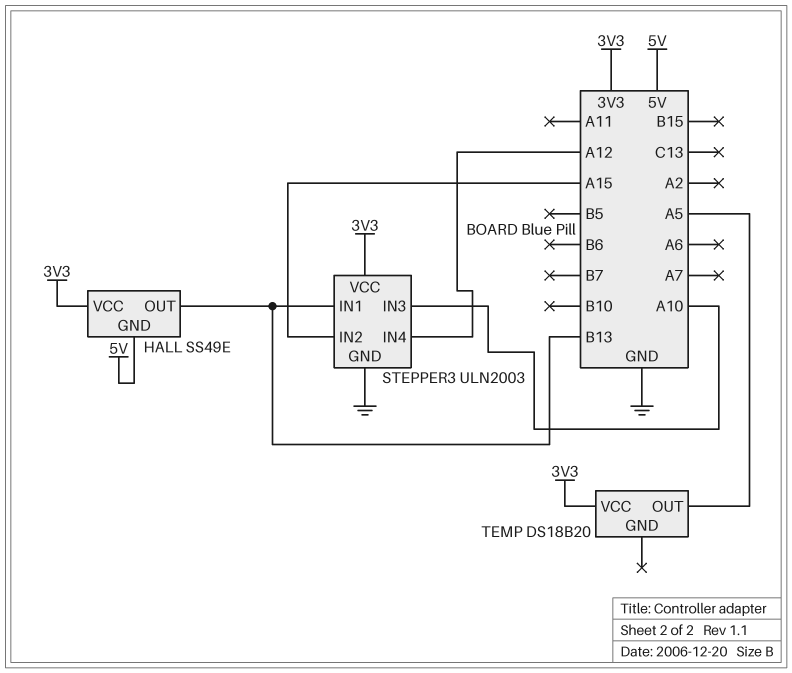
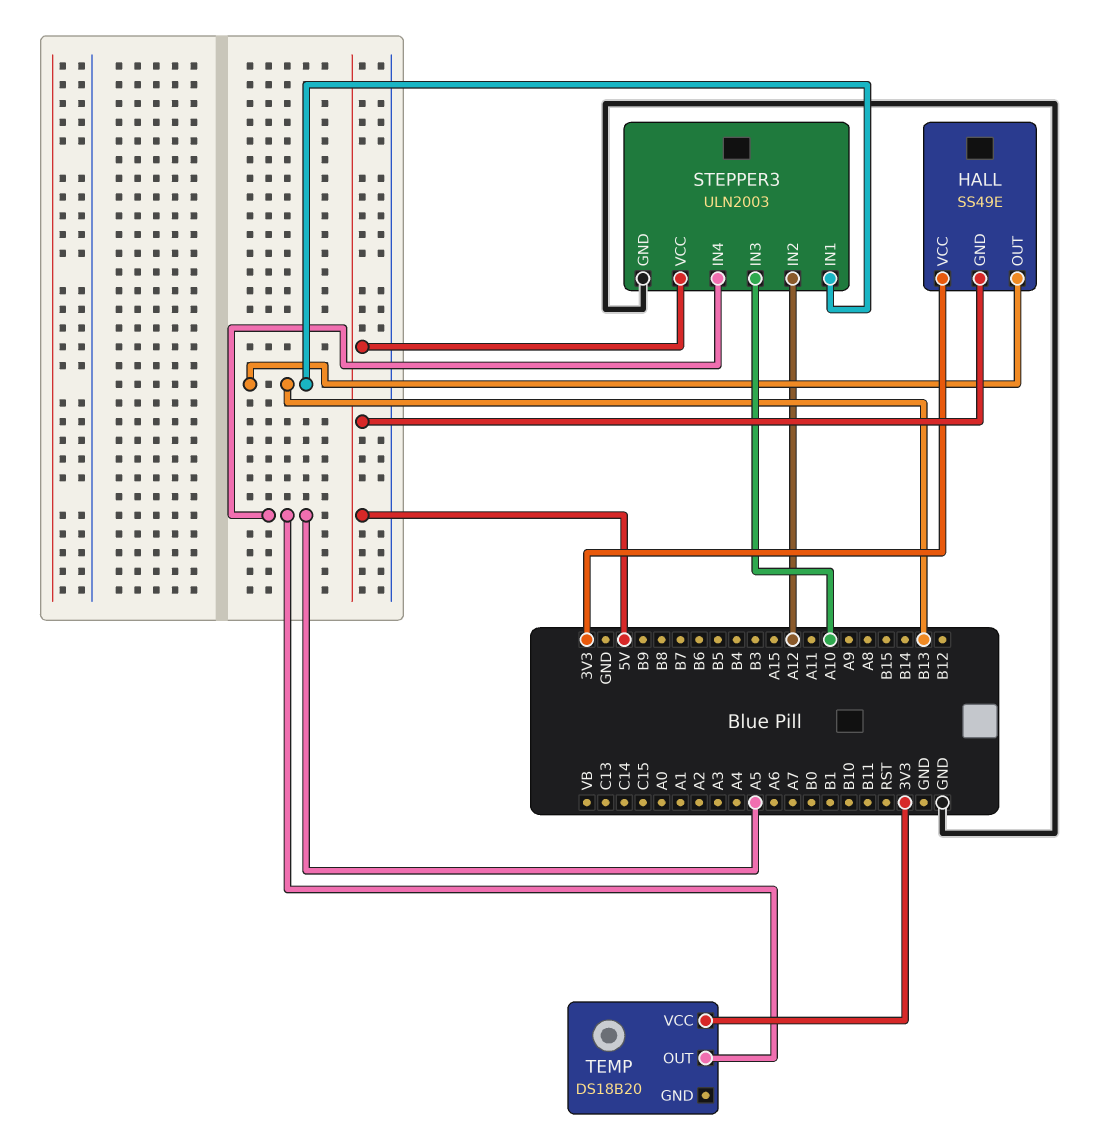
STEPPER3 pin IN2: A15 -> A12
STEPPER3 pin IN4: A12 -> A5
STEPPER3 pin VCC: 3V3 -> 5V

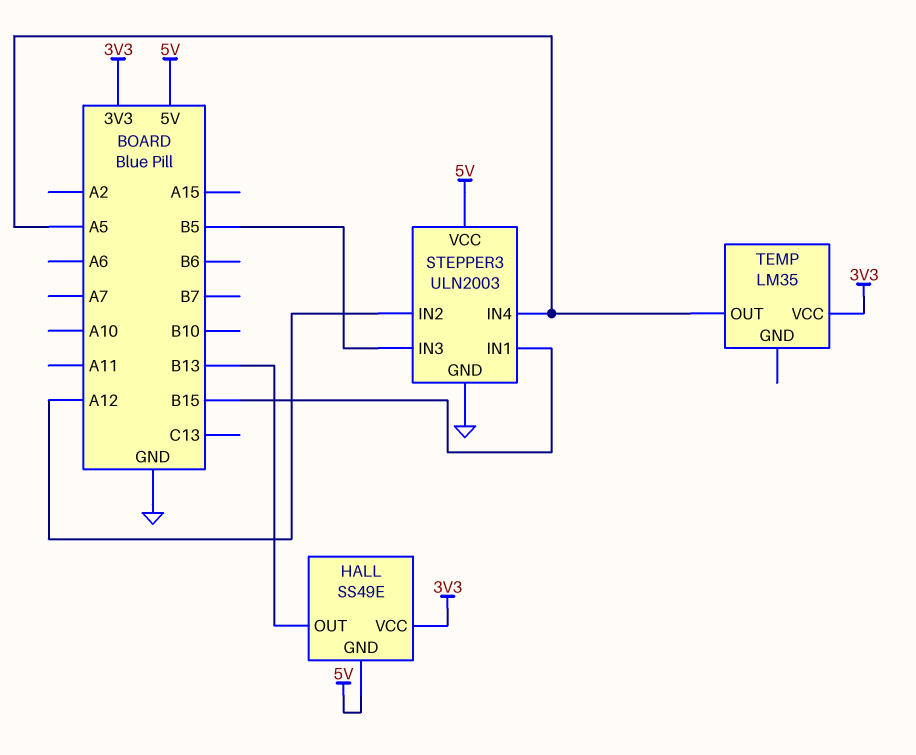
STEPPER3 pin IN1: B13 -> B15
STEPPER3 pin IN3: A10 -> B5
TEMP: DS18B20 -> LM35

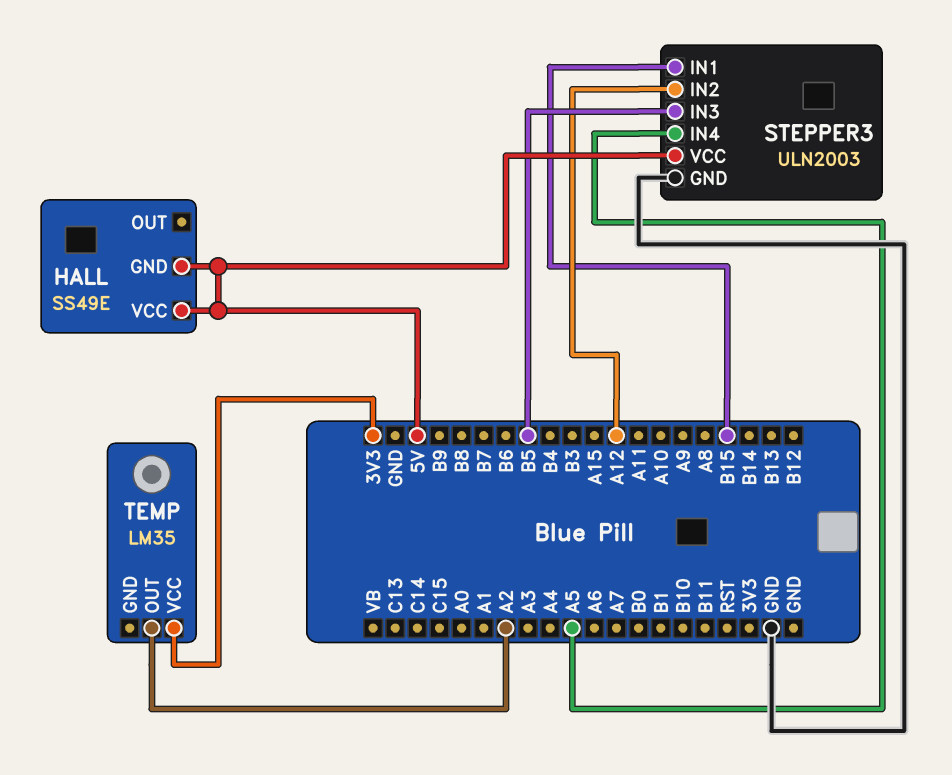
HALL pin OUT: B13 -> none
HALL pin VCC: 3V3 -> 5V
TEMP pin OUT: A5 -> A2

